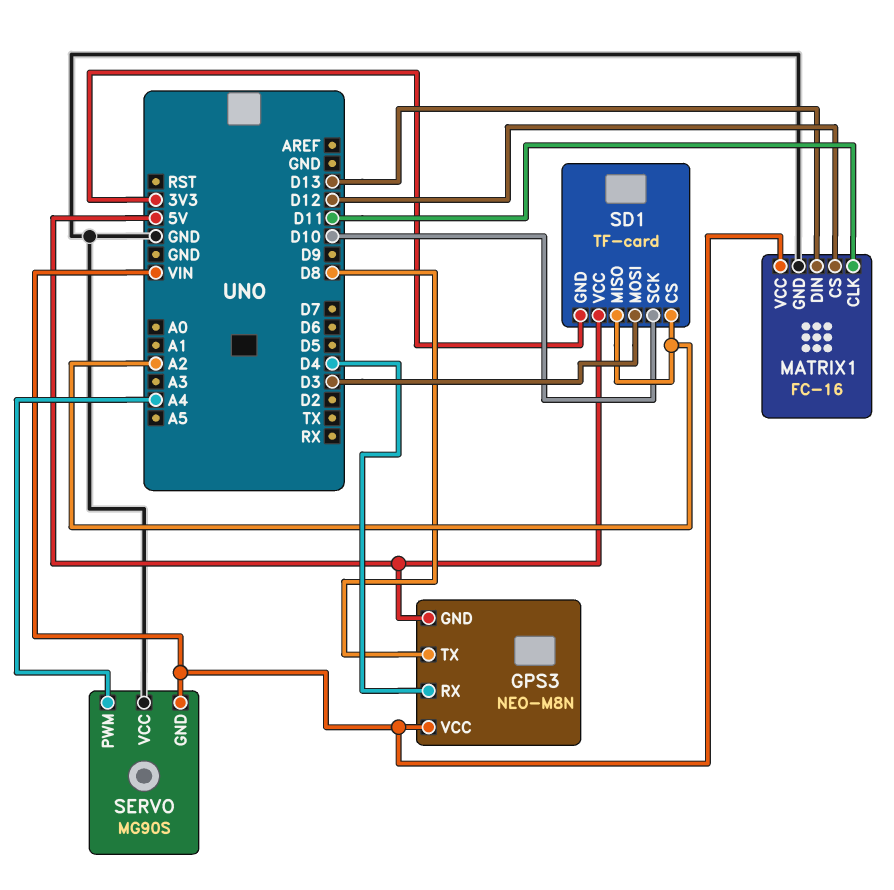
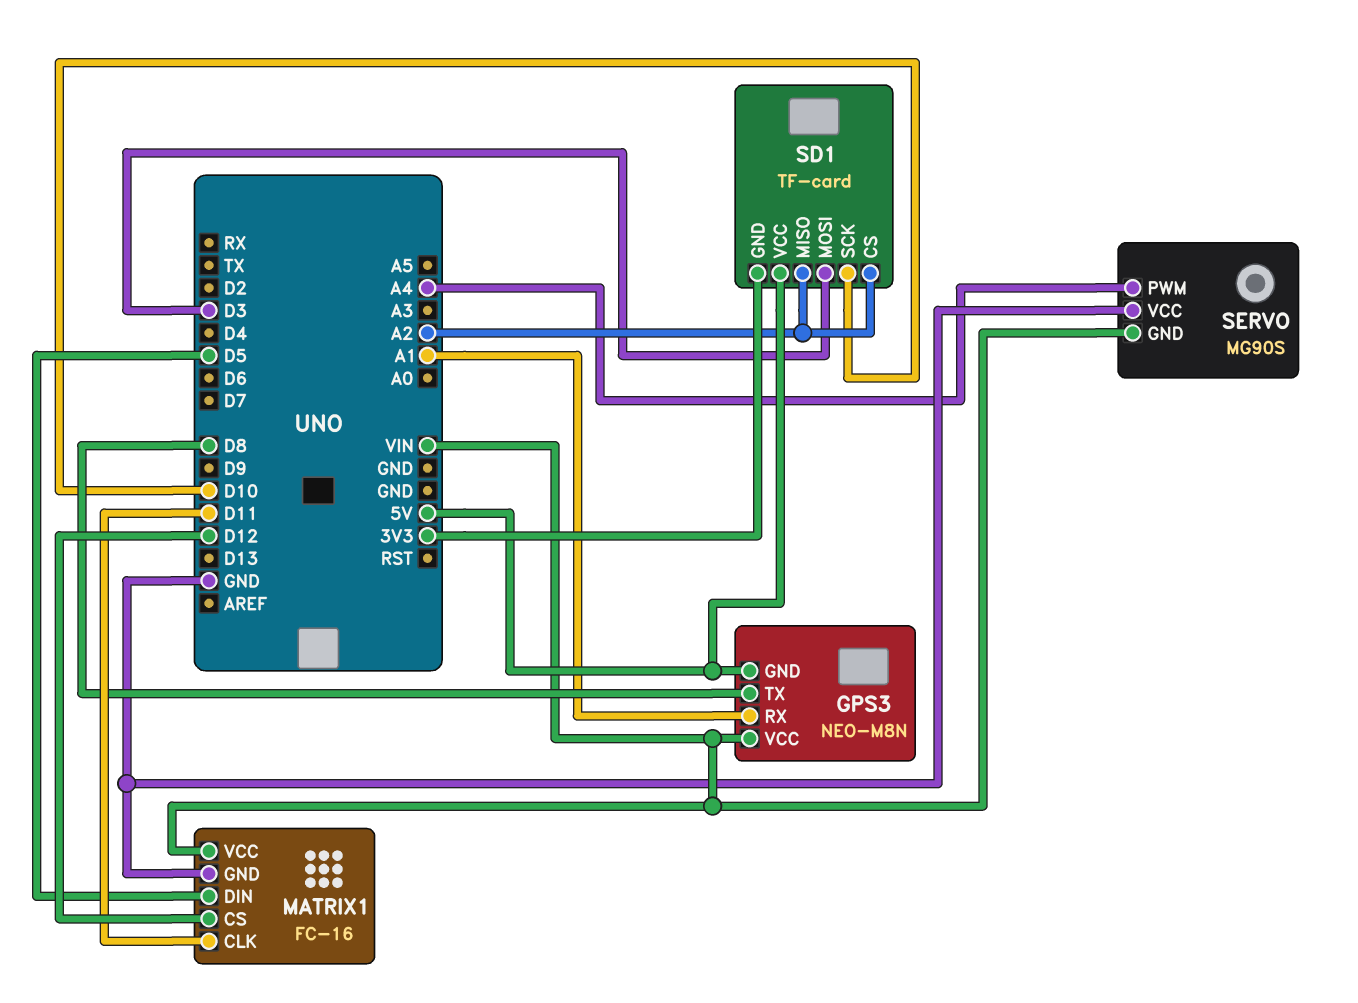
GPS3 pin RX: D4 -> A1
MATRIX1 pin DIN: D13 -> D5

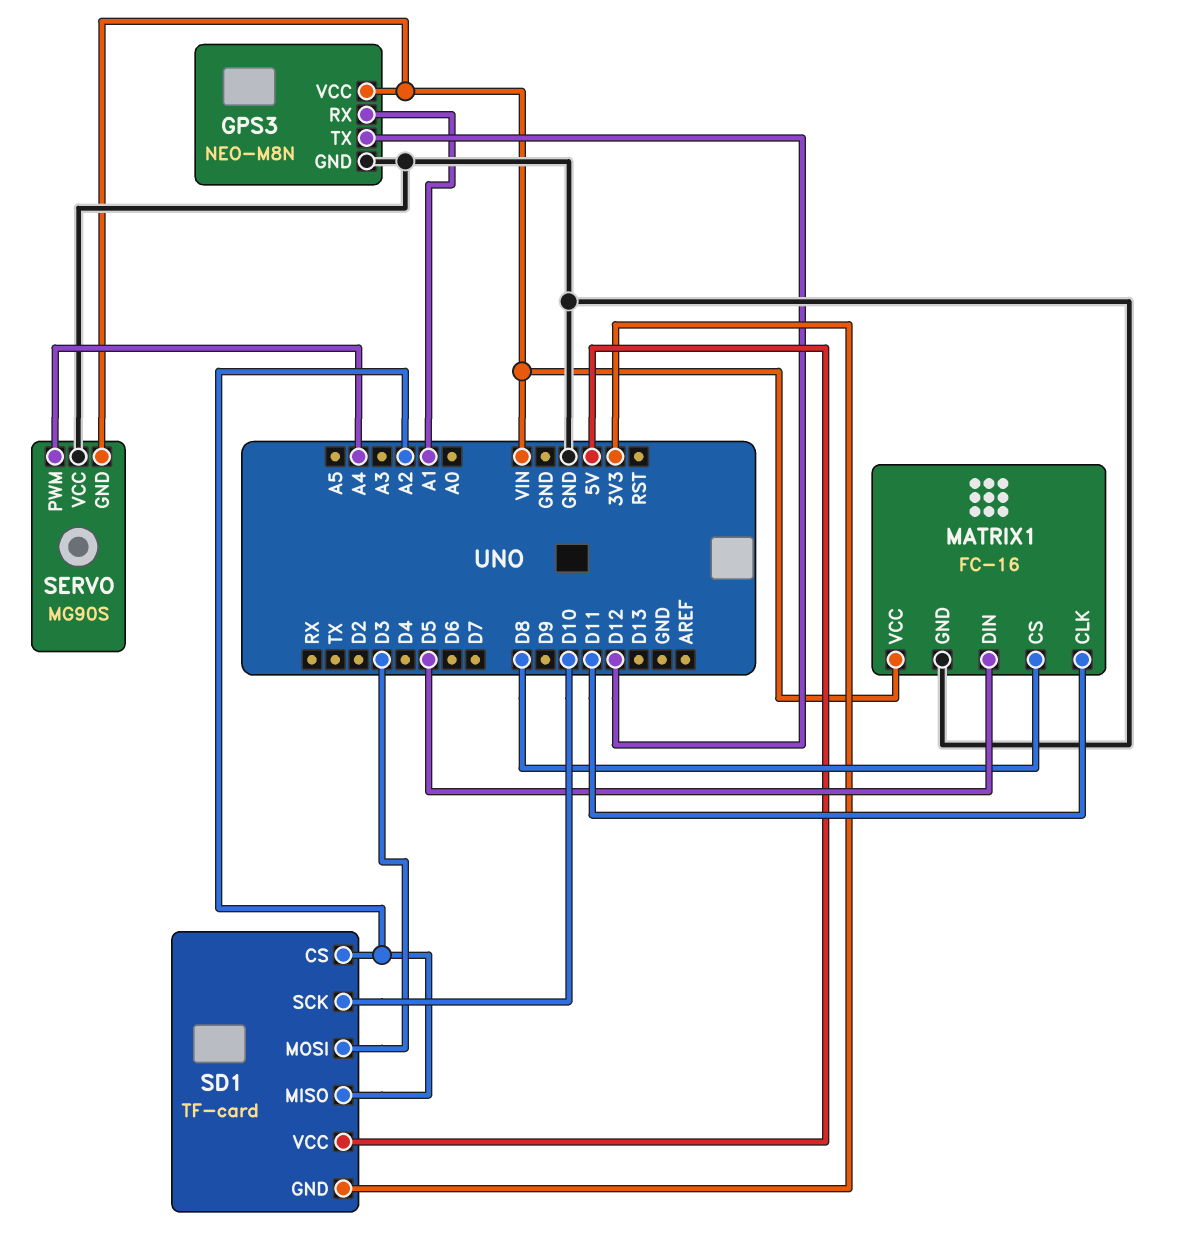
GPS3 pin GND: 5V -> GND
GPS3 pin TX: D8 -> D12
MATRIX1 pin CS: D12 -> D8

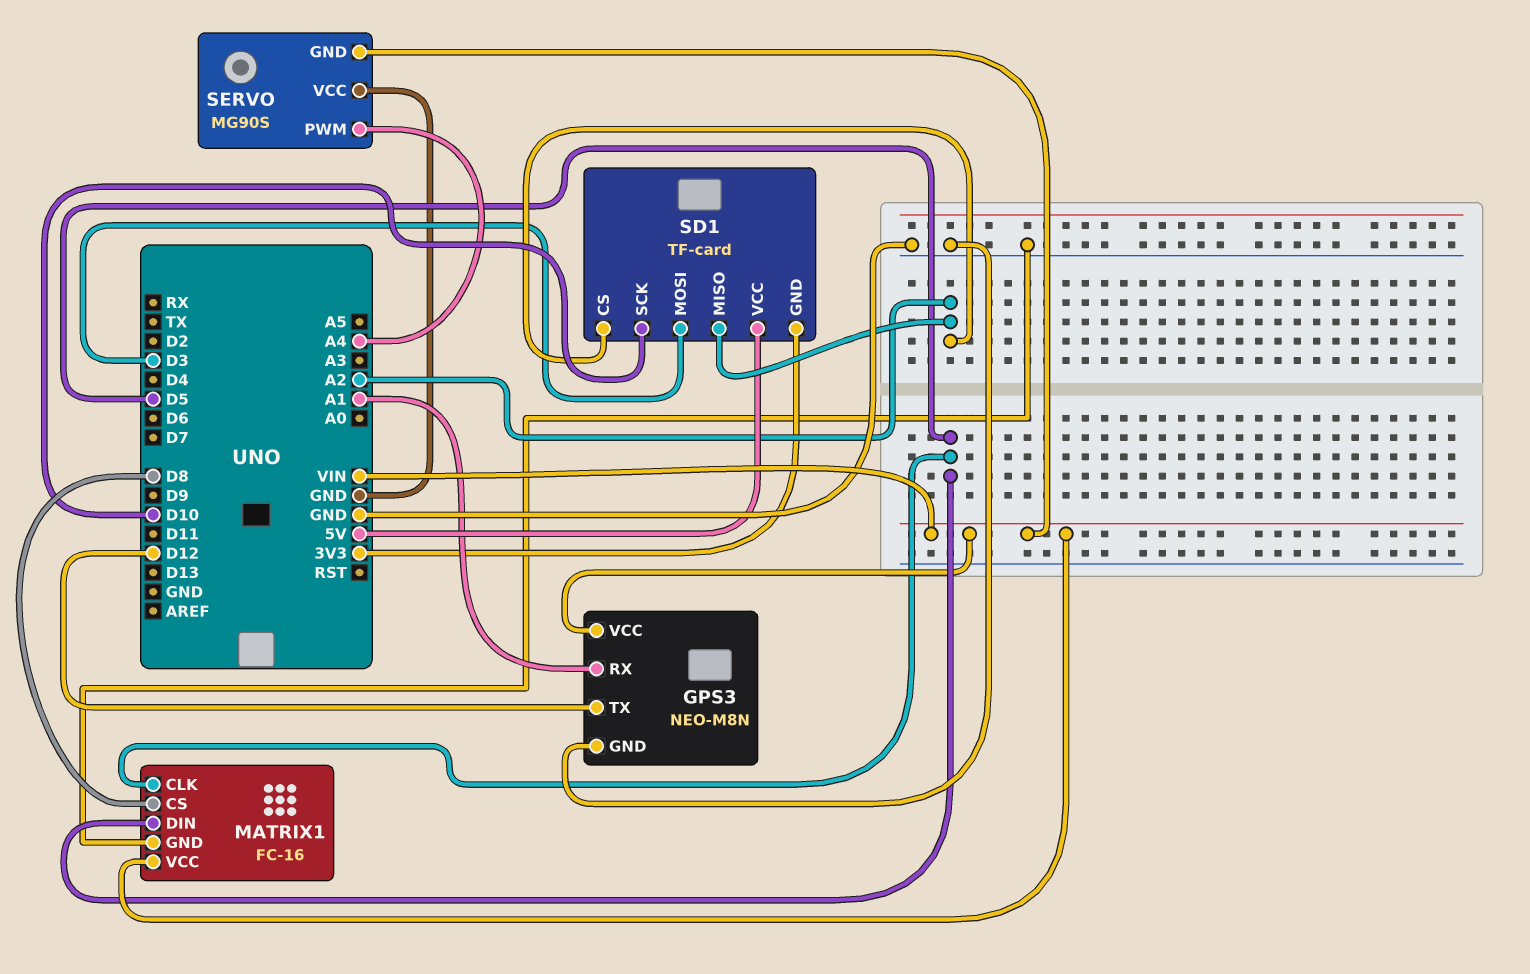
MATRIX1 pin CLK: D11 -> D5

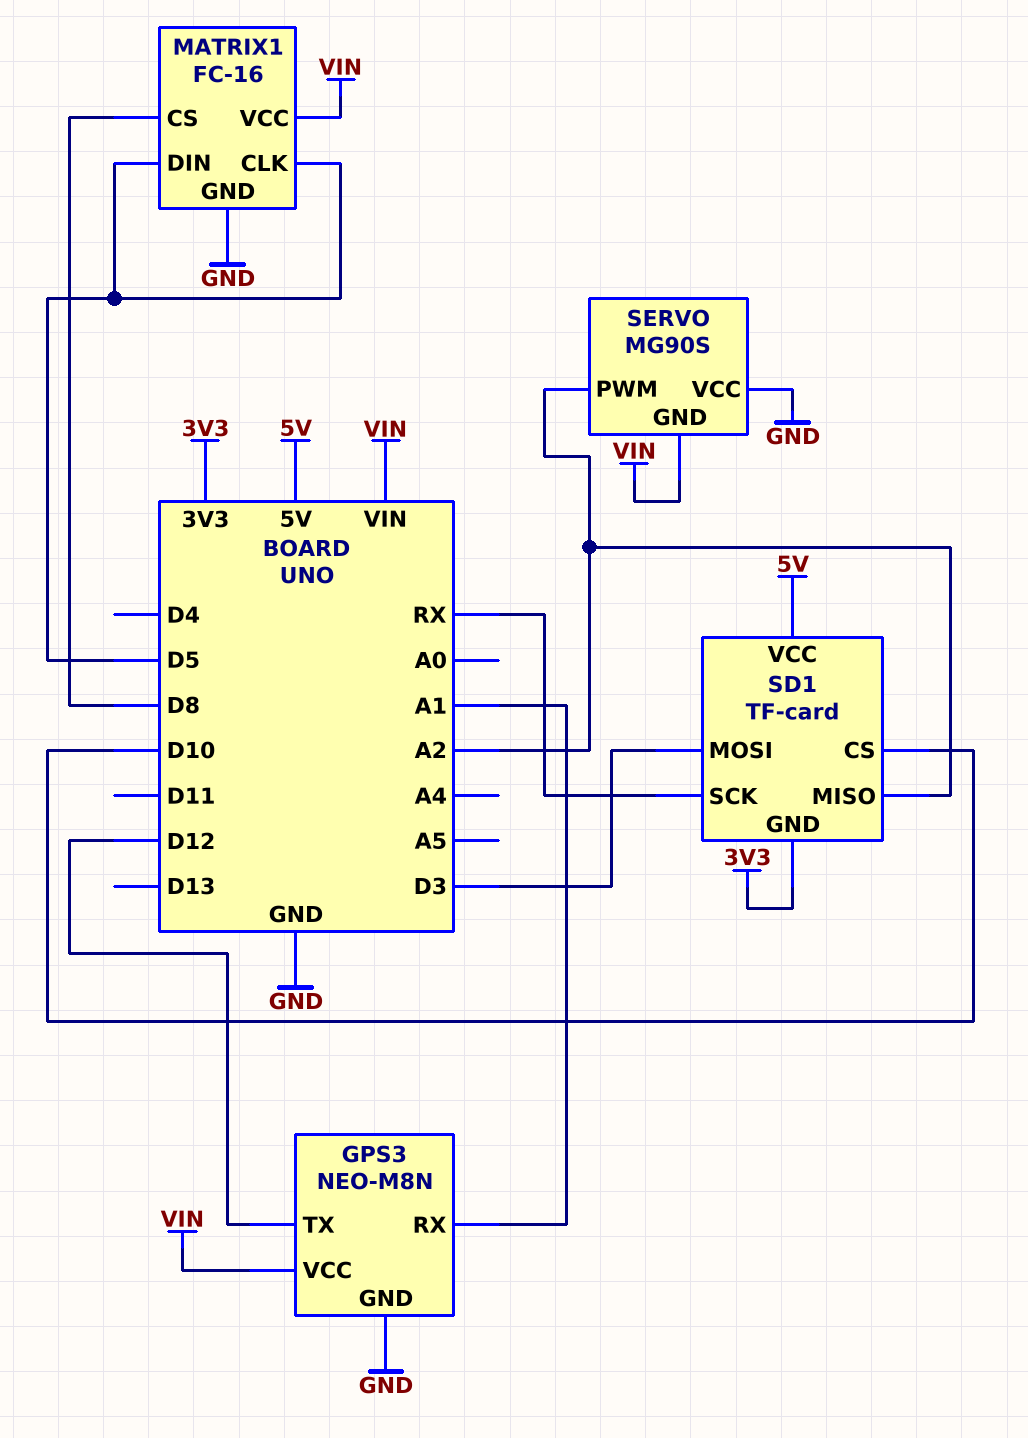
SD1 pin CS: A2 -> D10
SD1 pin SCK: D10 -> RX
SERVO pin PWM: A4 -> A2

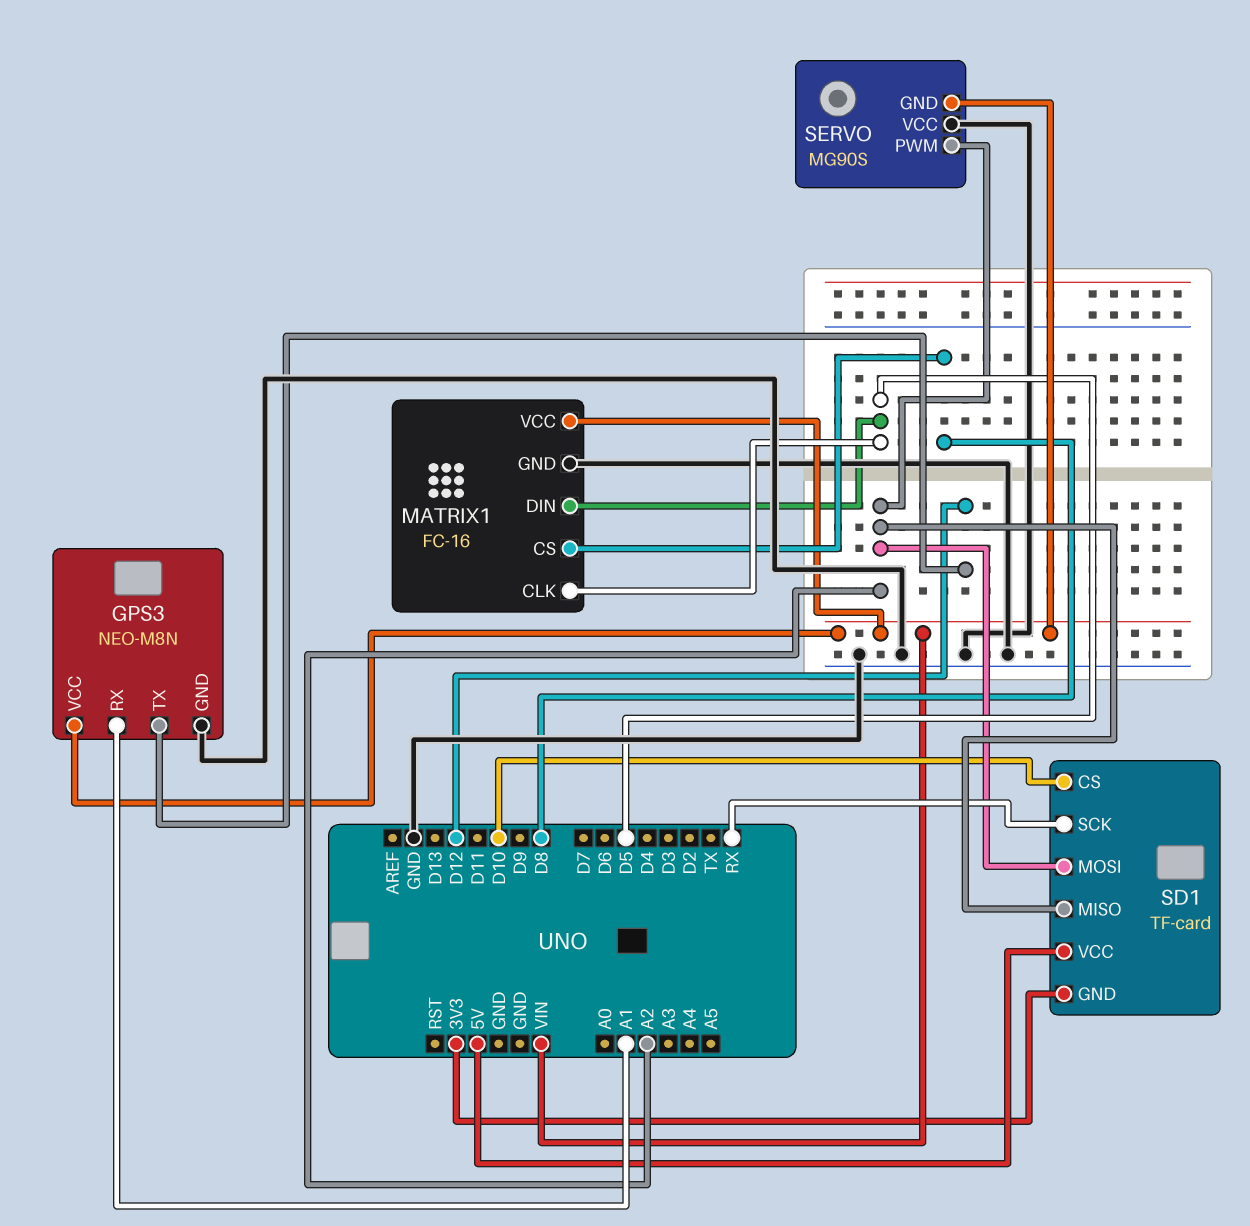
SD1 pin MOSI: D3 -> A2

